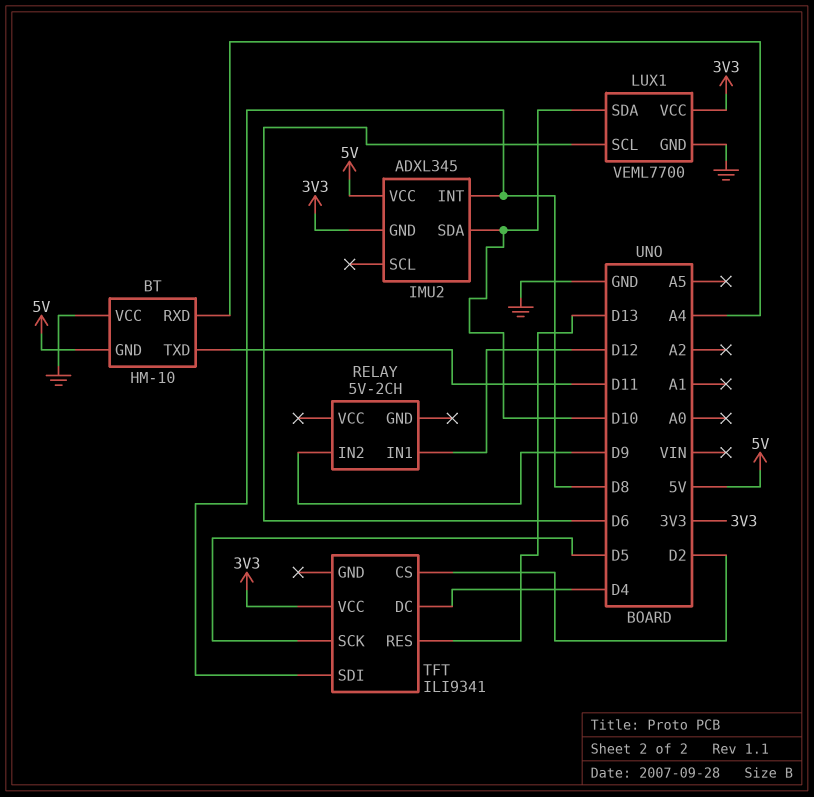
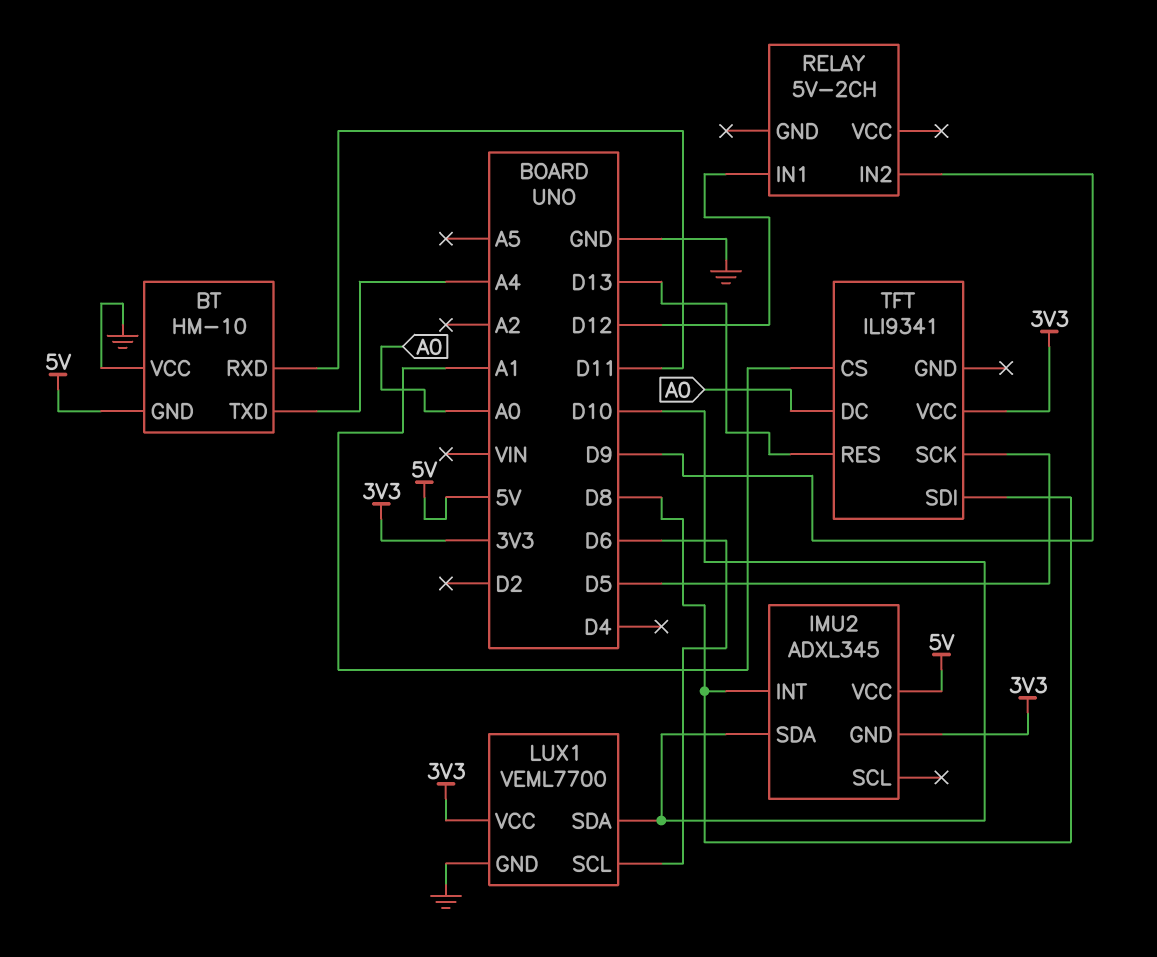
BT pin RXD: A4 -> D11
BT pin TXD: D11 -> A4
TFT pin CS: D2 -> A1
TFT pin DC: D4 -> A0

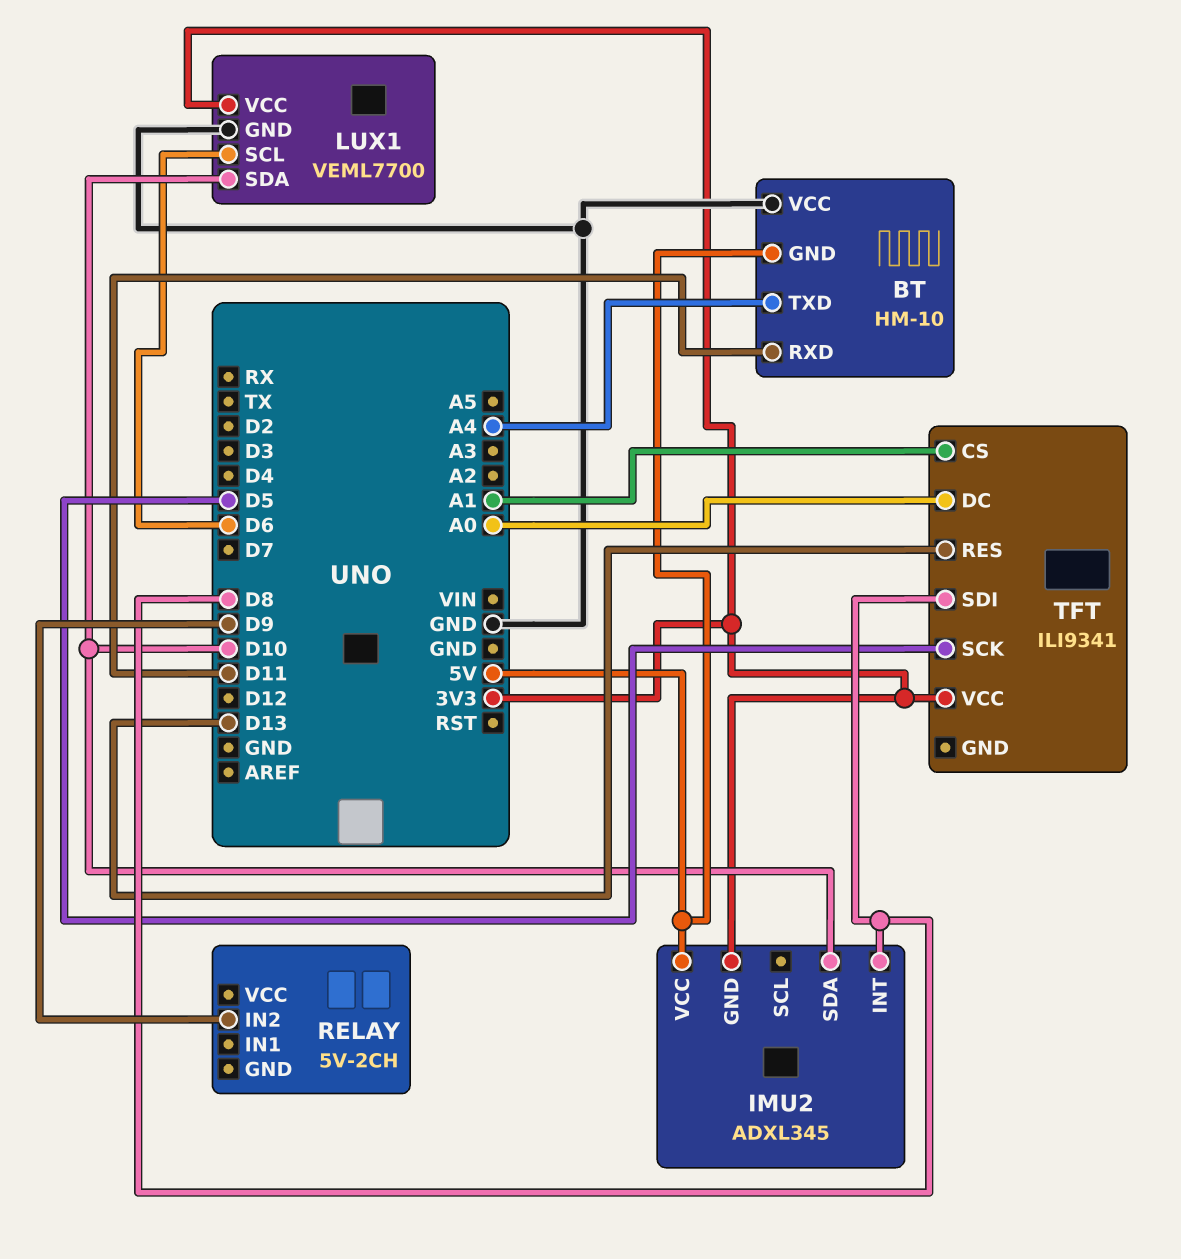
RELAY pin IN1: D12 -> none

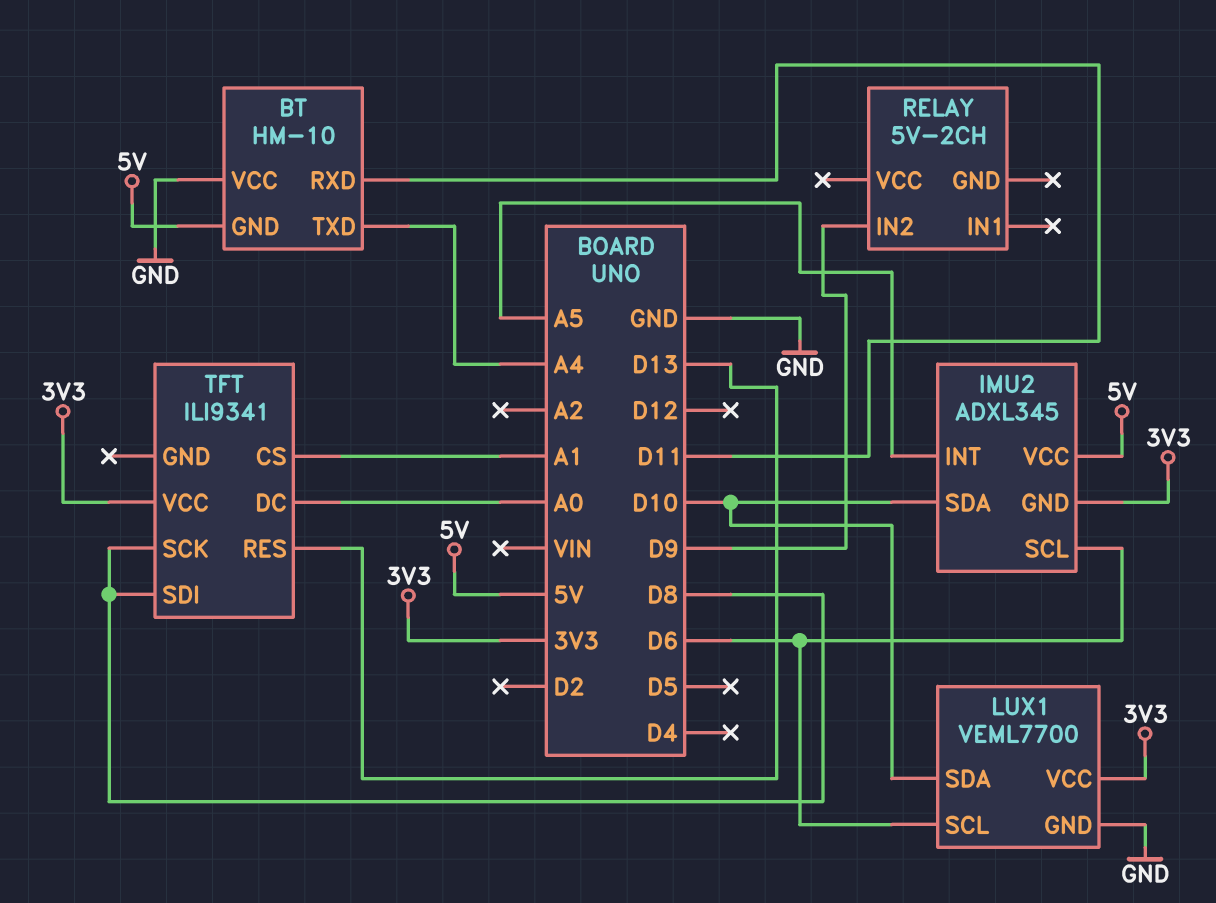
IMU2 pin INT: D8 -> A5
IMU2 pin SCL: none -> D6
TFT pin SCK: D5 -> D8

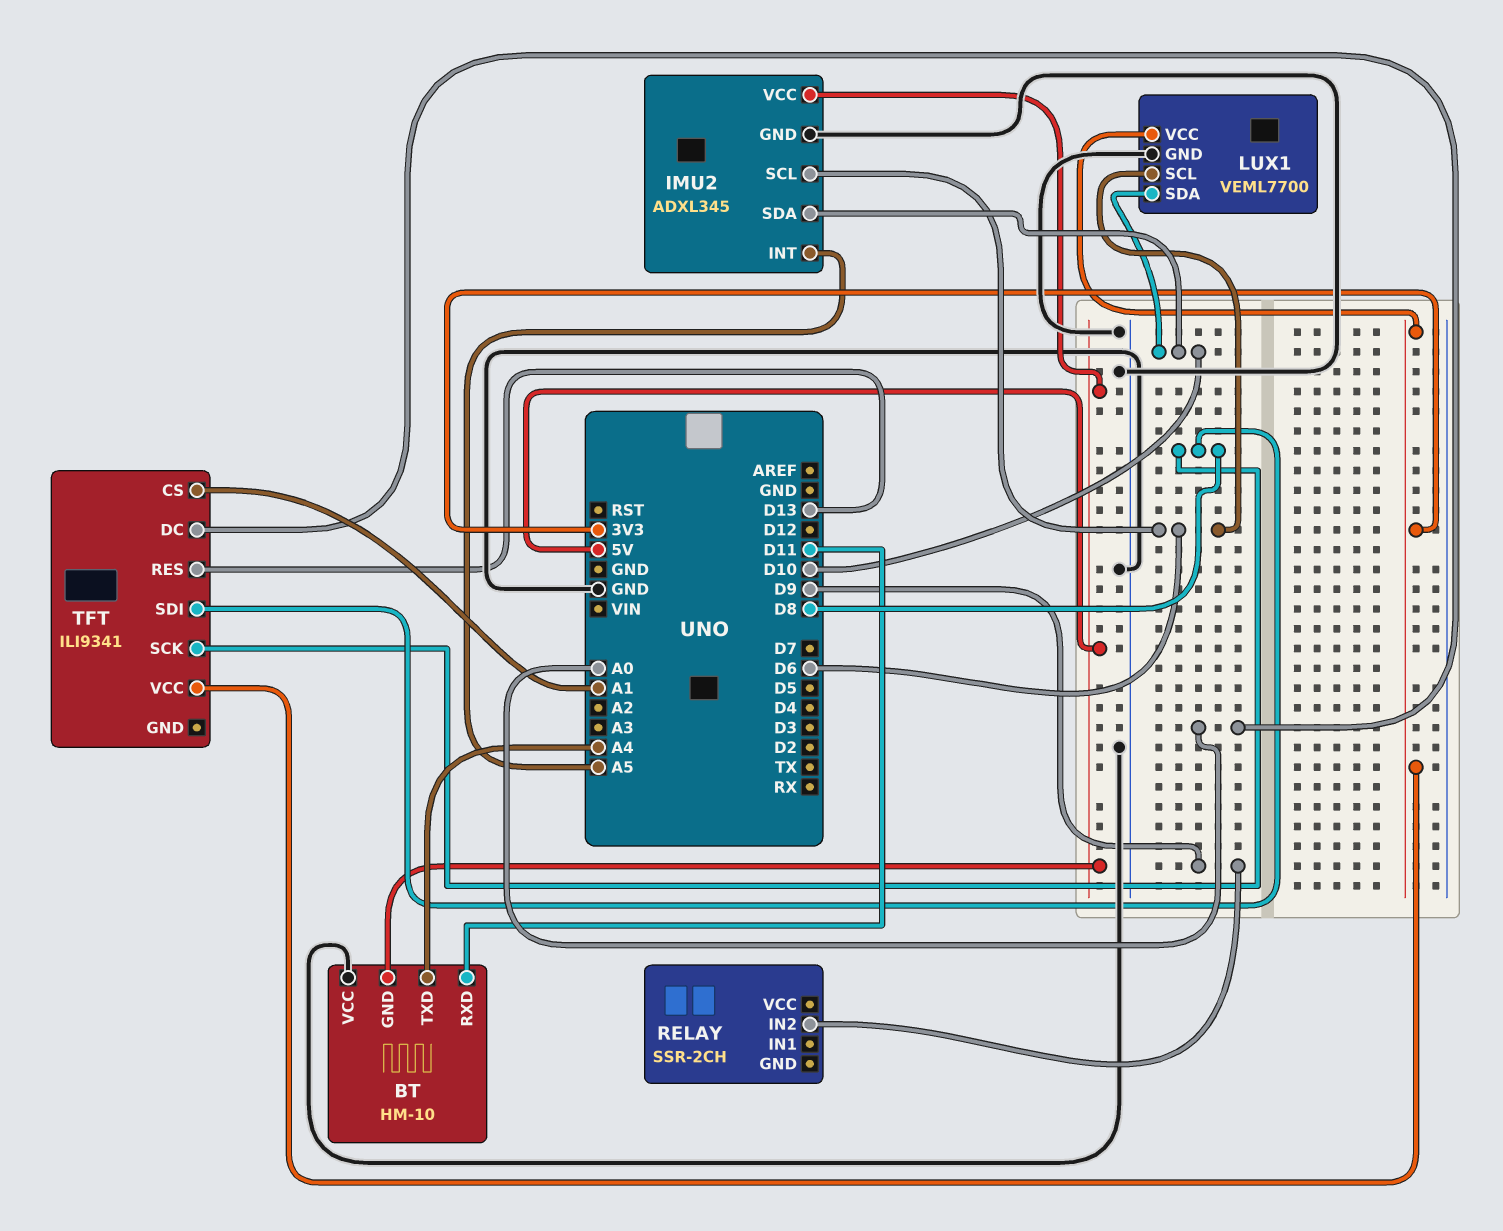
IMU2 pin GND: 3V3 -> GND
RELAY: 5V-2CH -> SSR-2CH

